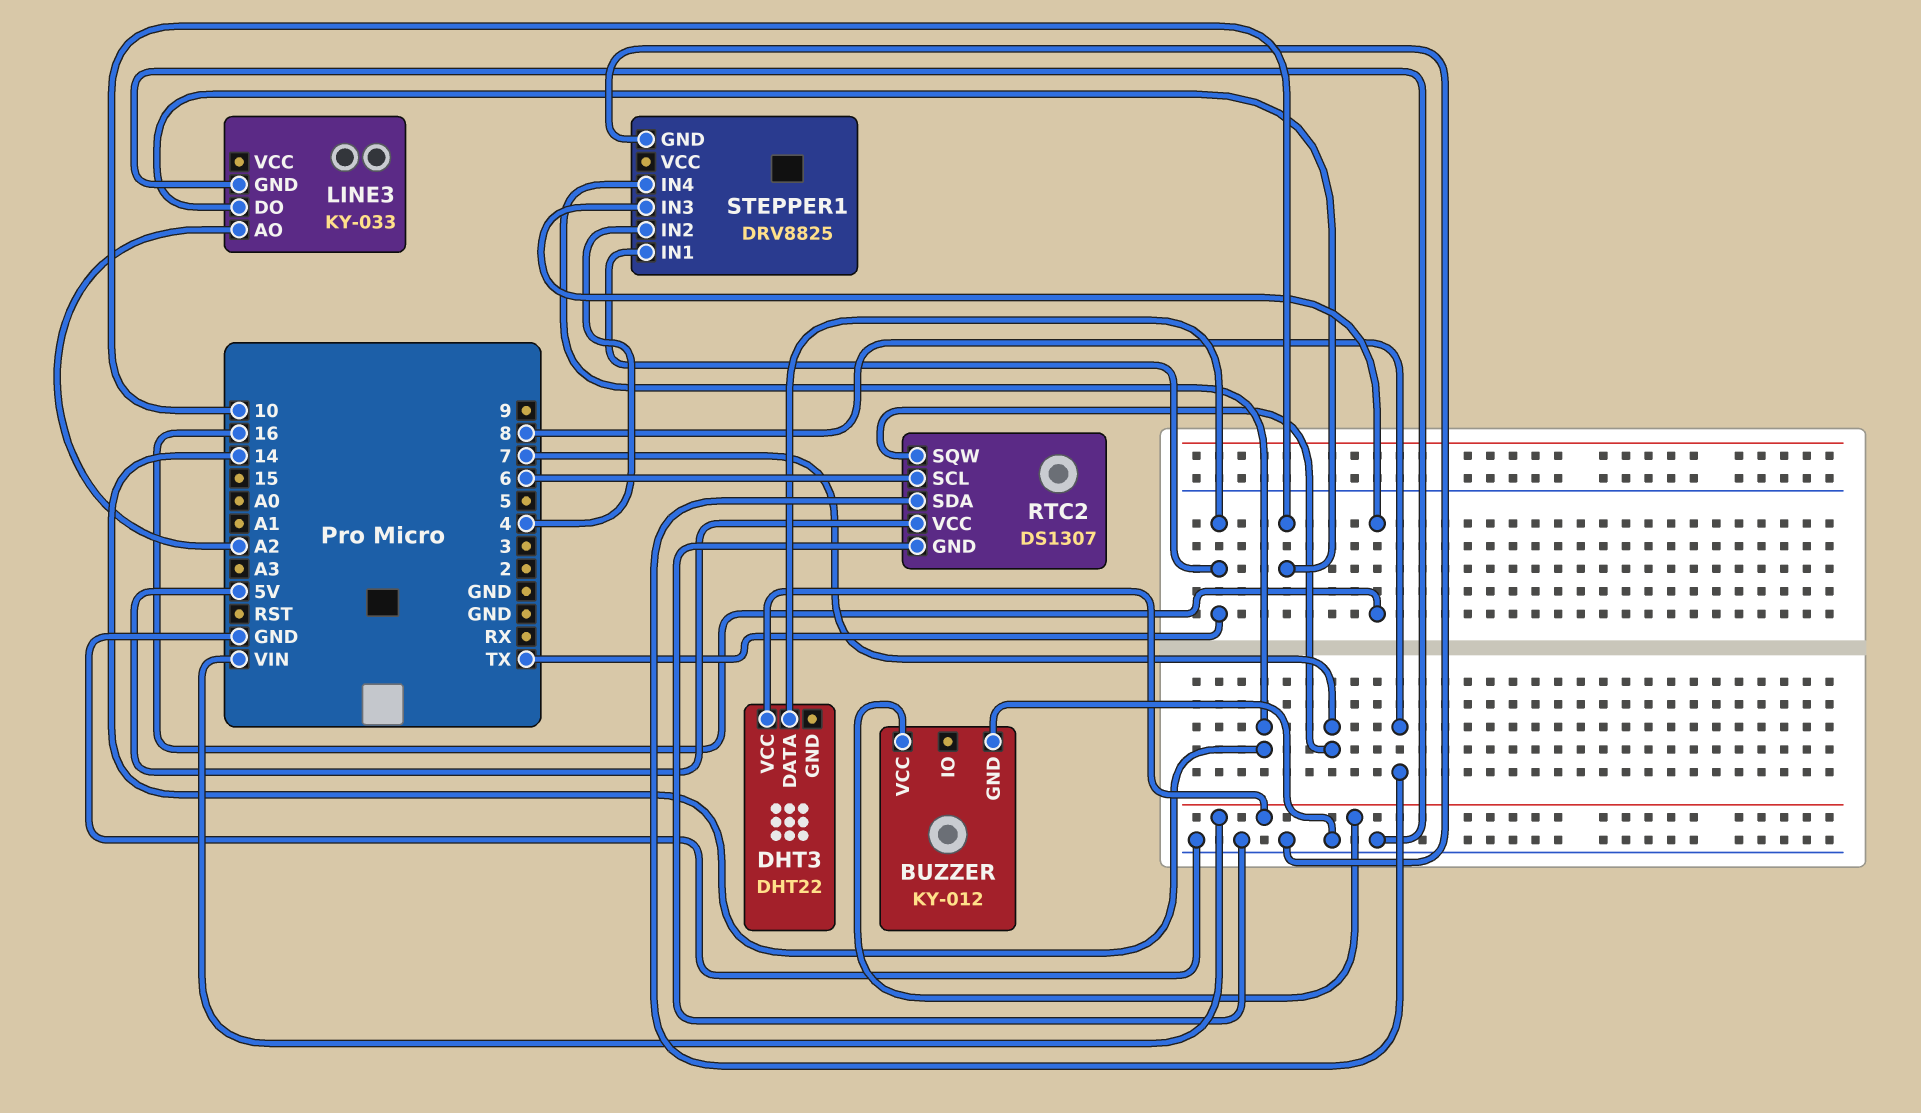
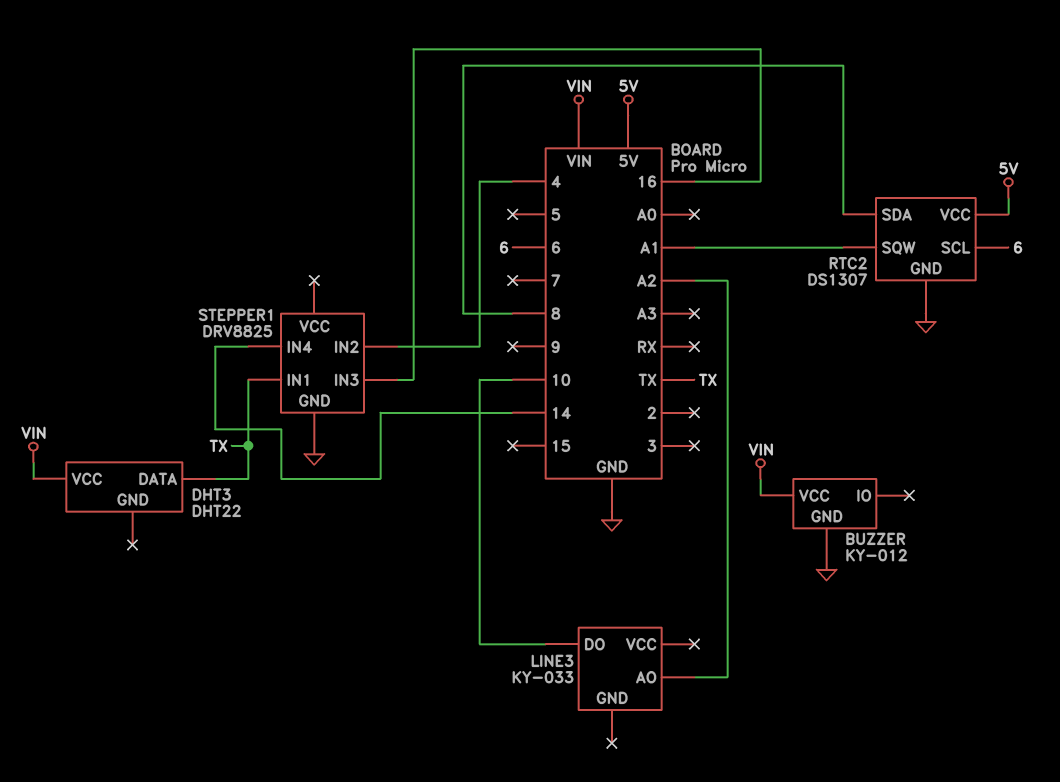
LINE3 pin GND: GND -> none
RTC2 pin SQW: 7 -> A1

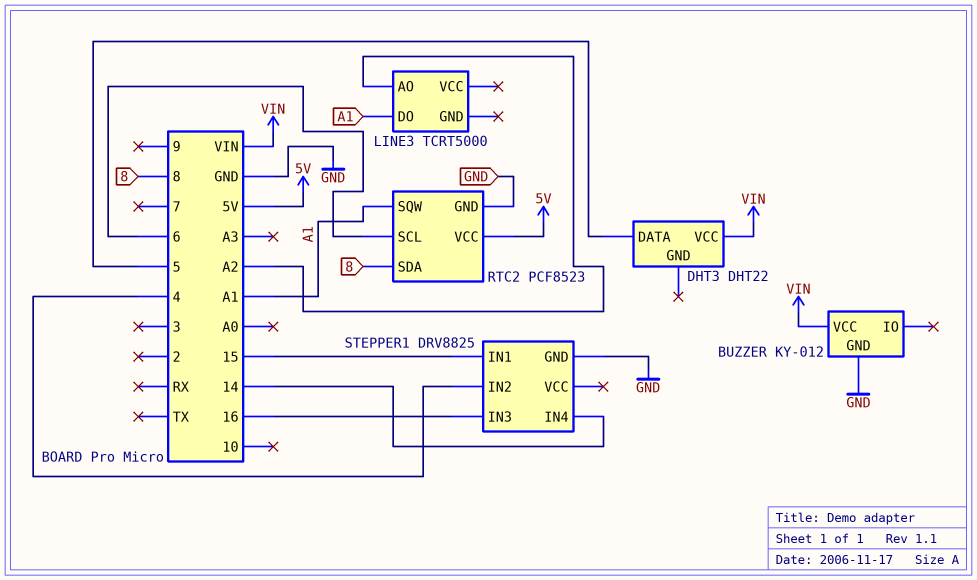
DHT3 pin DATA: TX -> 5
LINE3: KY-033 -> TCRT5000
LINE3 pin DO: 10 -> A1
RTC2: DS1307 -> PCF8523
STEPPER1 pin IN1: TX -> 15

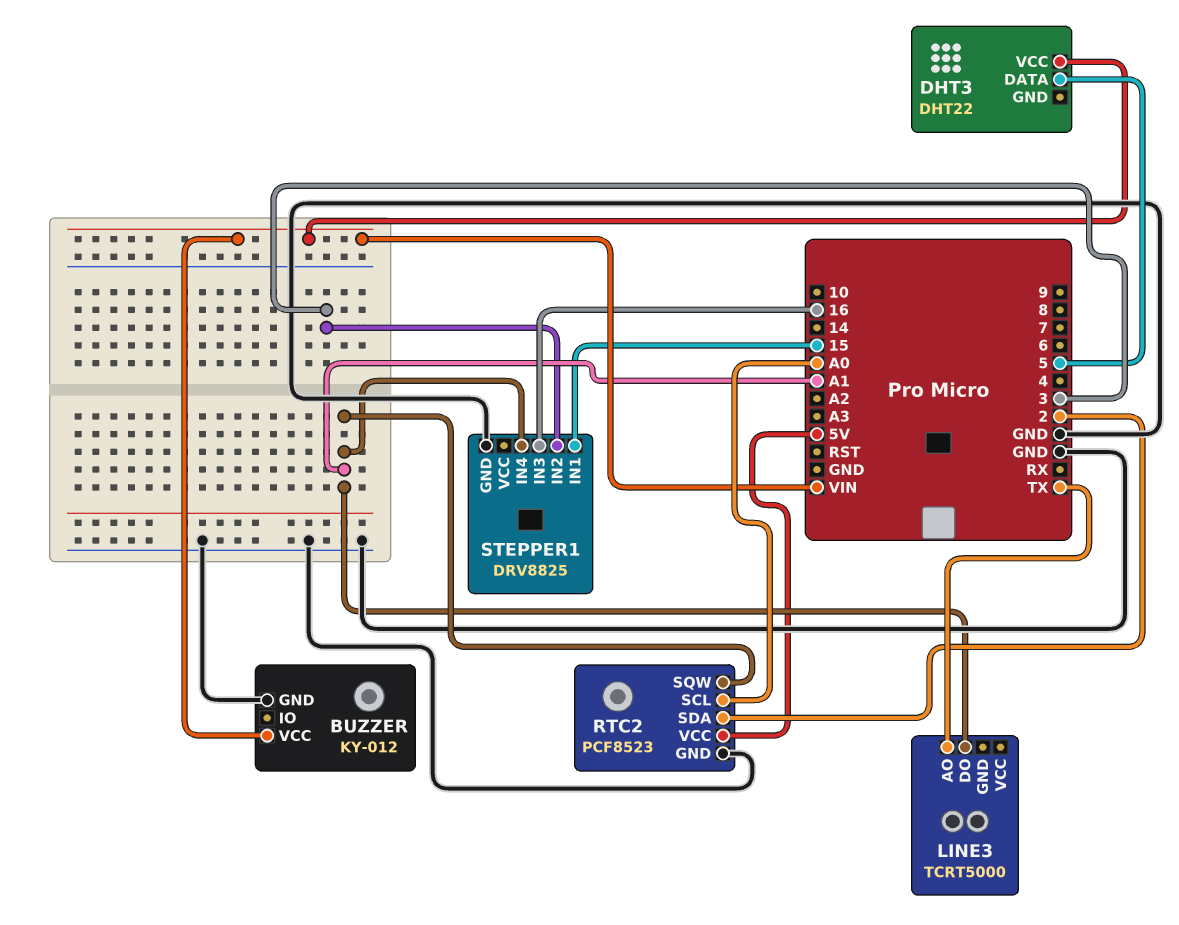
LINE3 pin AO: A2 -> TX
RTC2 pin SCL: 6 -> A0
RTC2 pin SDA: 8 -> 2
STEPPER1 pin IN2: 4 -> 3
STEPPER1 pin IN4: 14 -> A1

